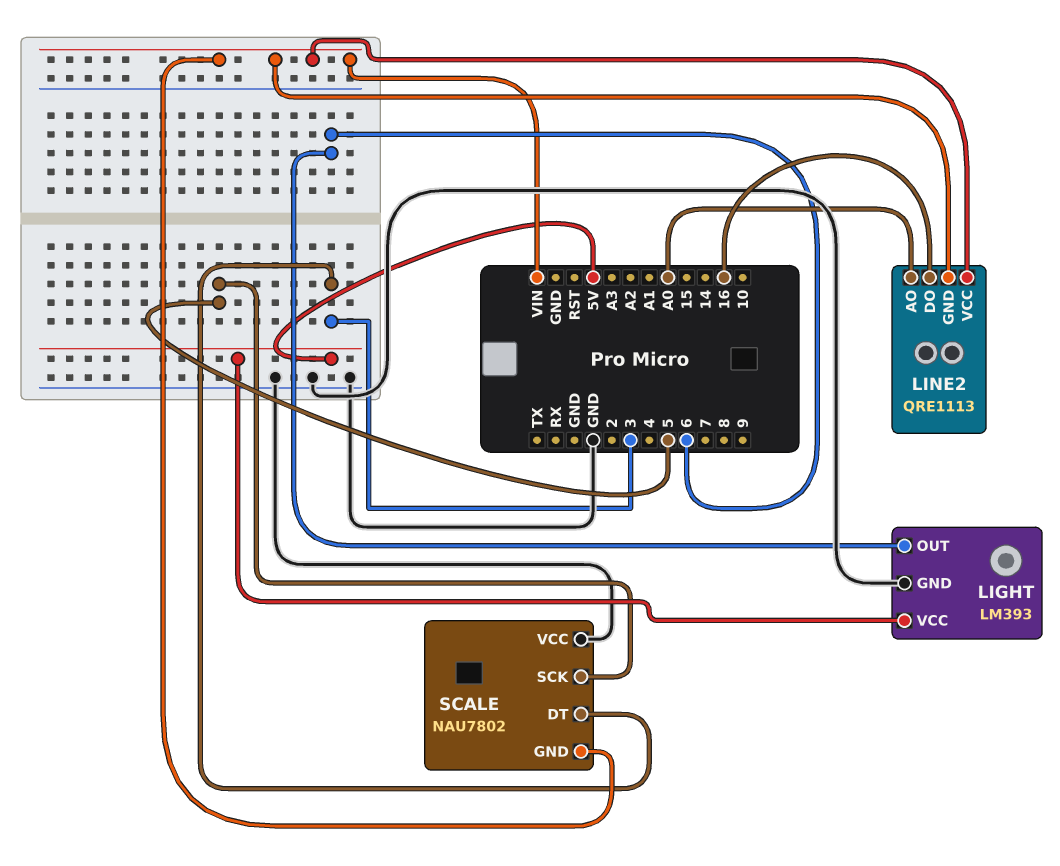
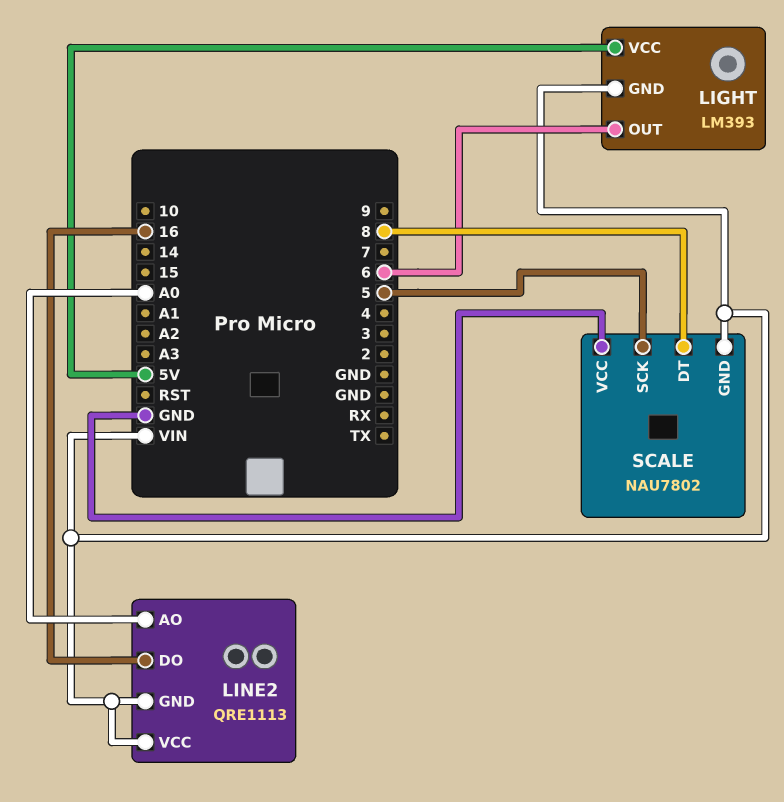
LIGHT pin GND: GND -> VIN
SCALE pin DT: 3 -> 8

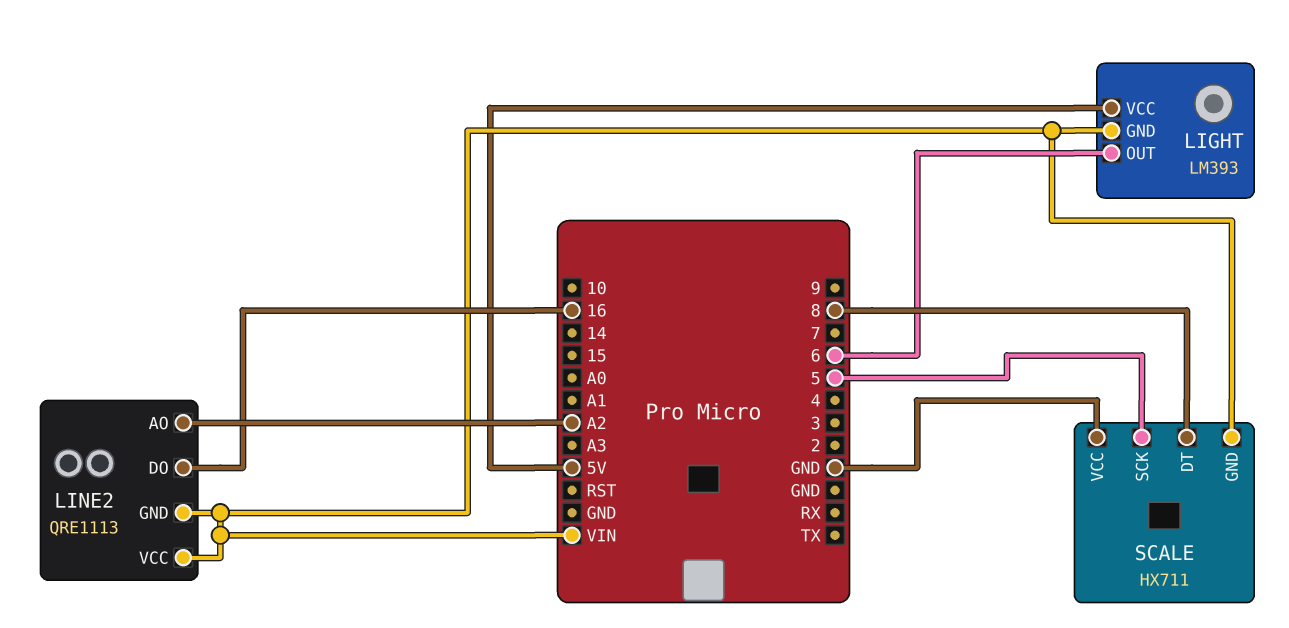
LINE2 pin AO: A0 -> A2
SCALE: NAU7802 -> HX711

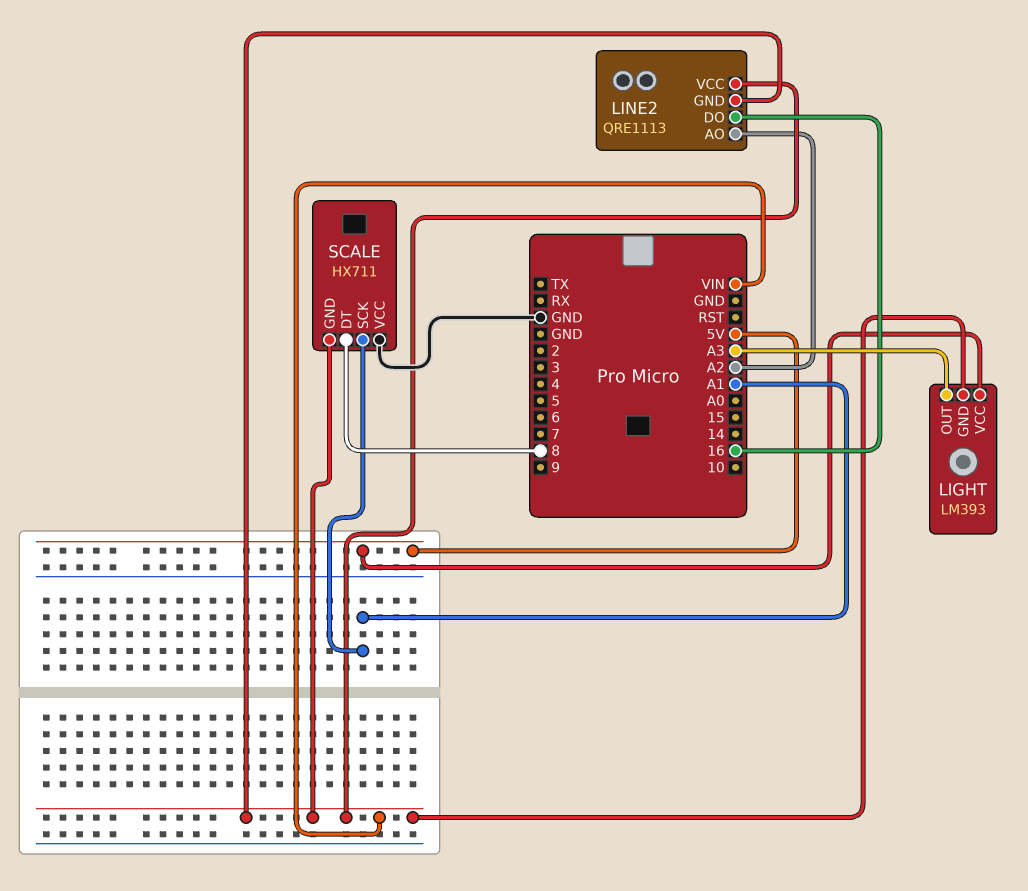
LIGHT pin OUT: 6 -> A3
SCALE pin SCK: 5 -> A1

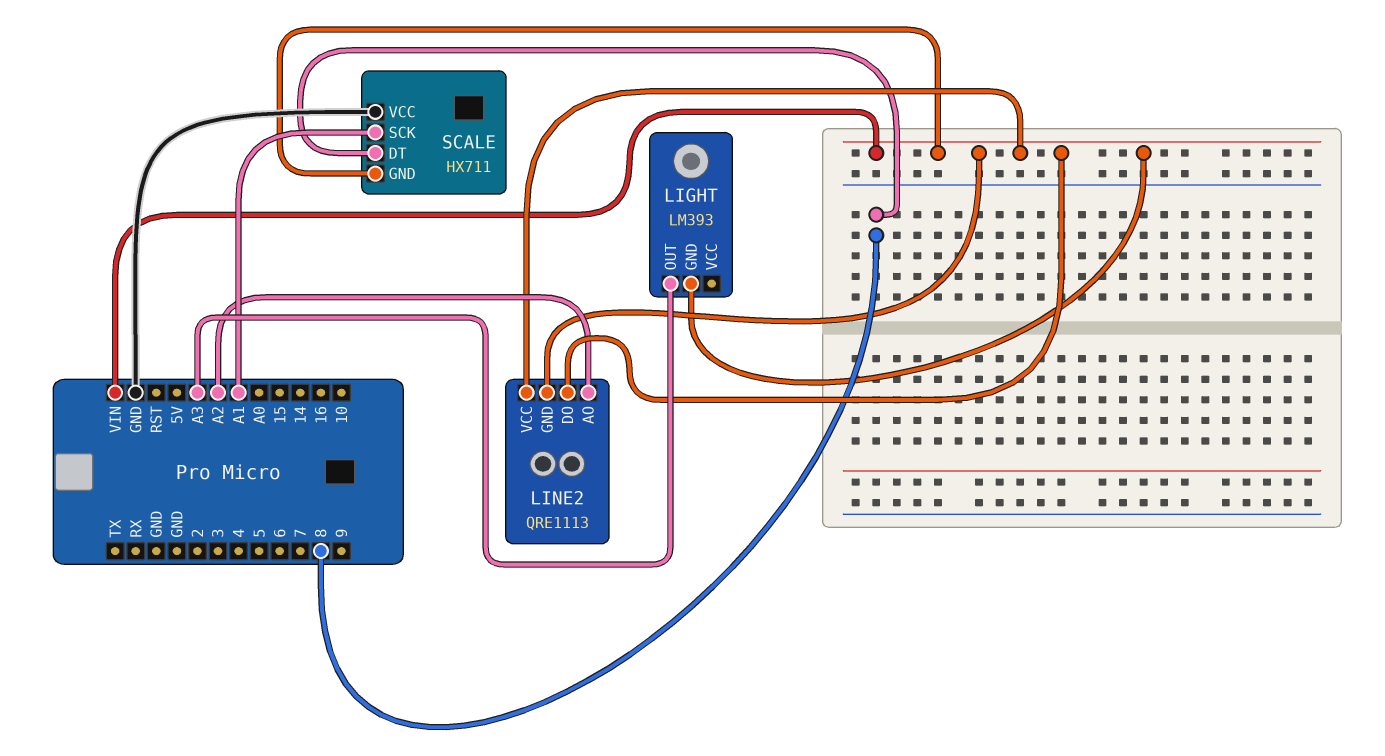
LIGHT pin VCC: 5V -> none
LINE2 pin DO: 16 -> VIN

